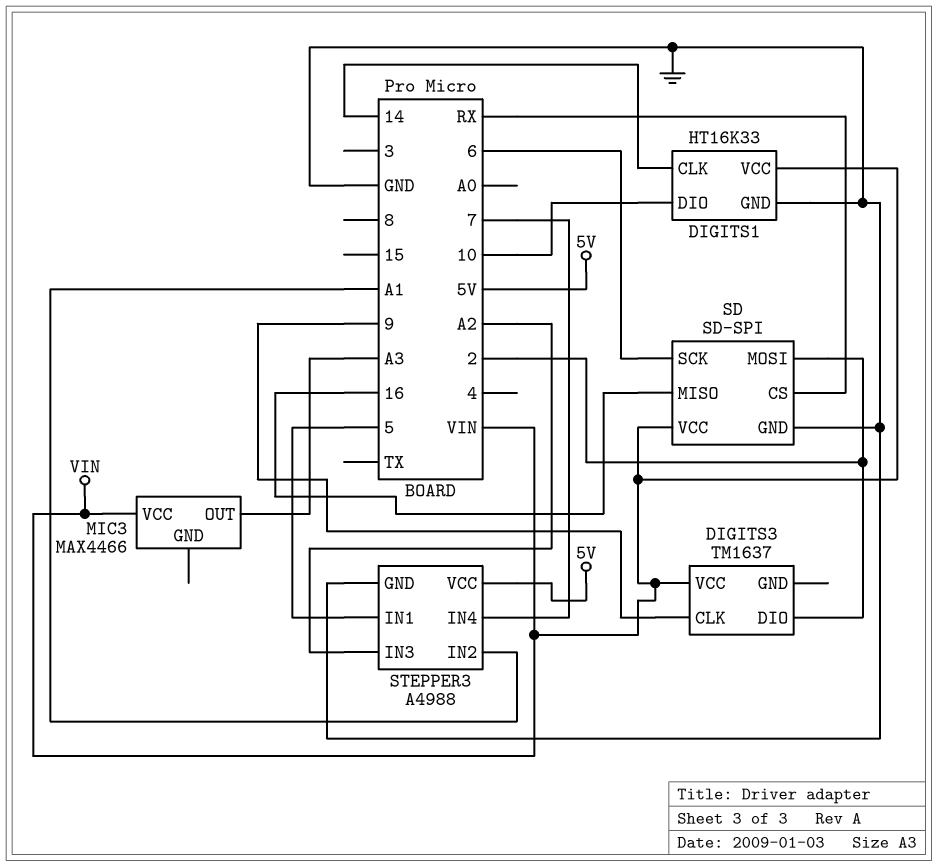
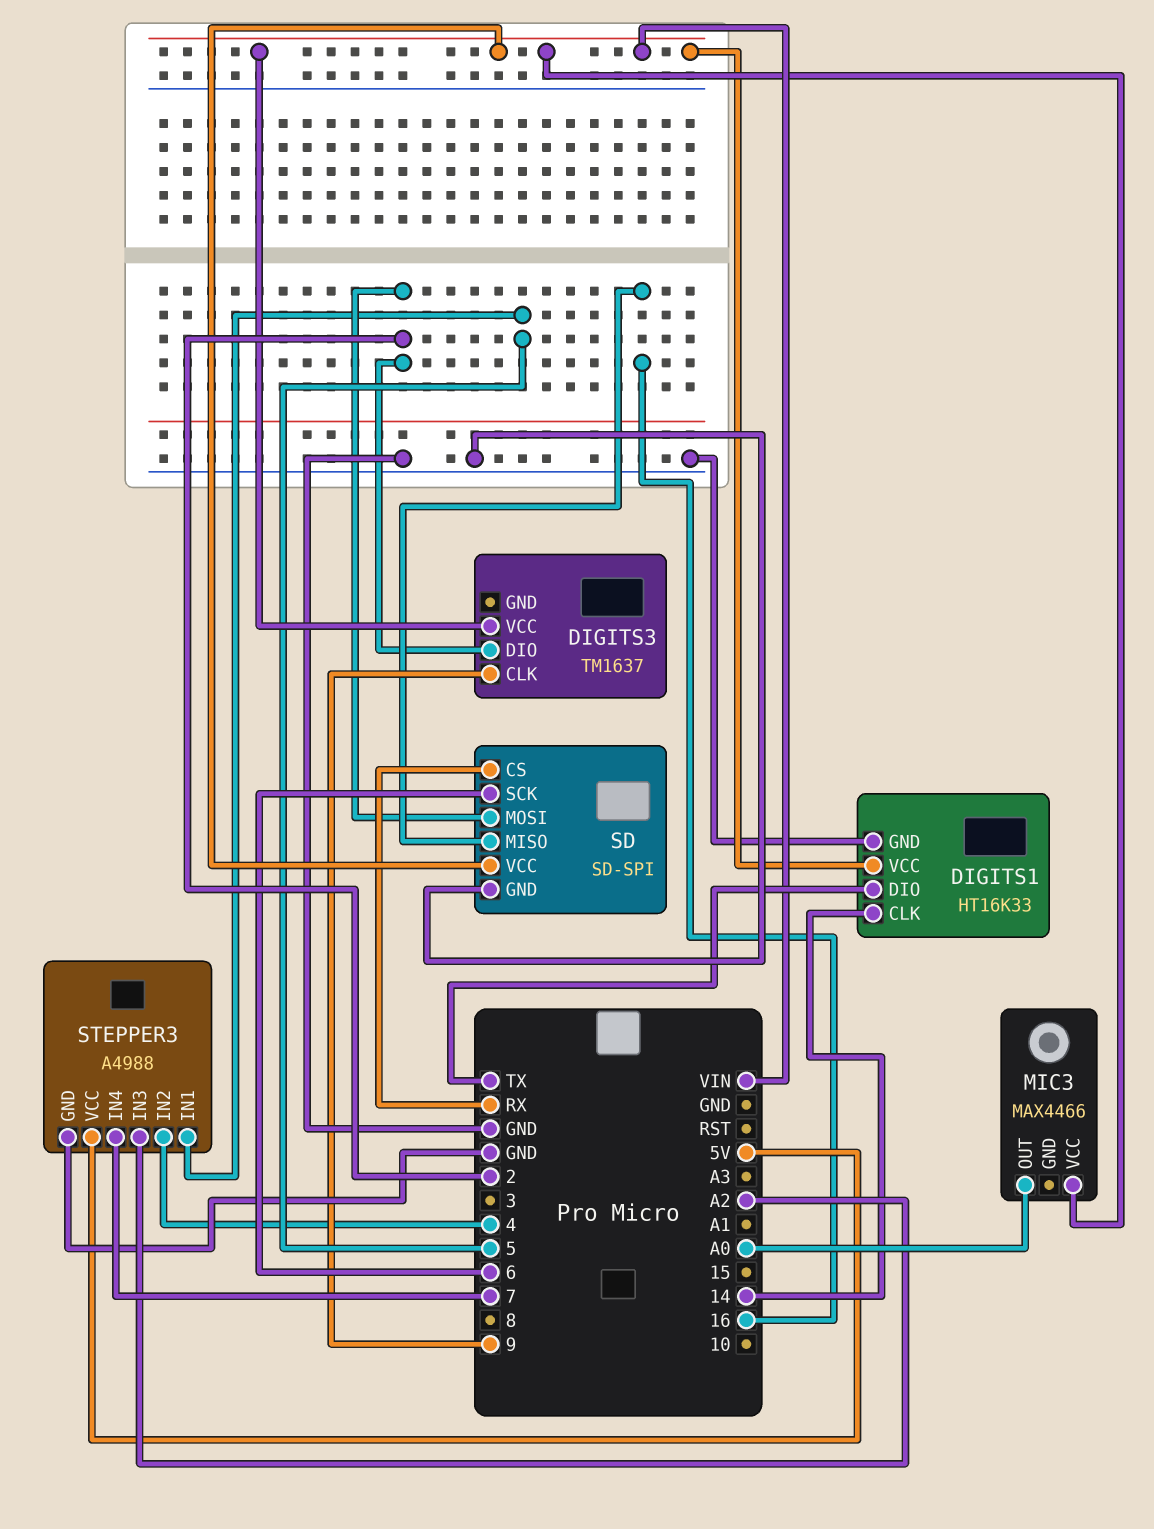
DIGITS1 pin DIO: 10 -> TX
MIC3 pin OUT: A3 -> A0
STEPPER3 pin IN2: A1 -> 4

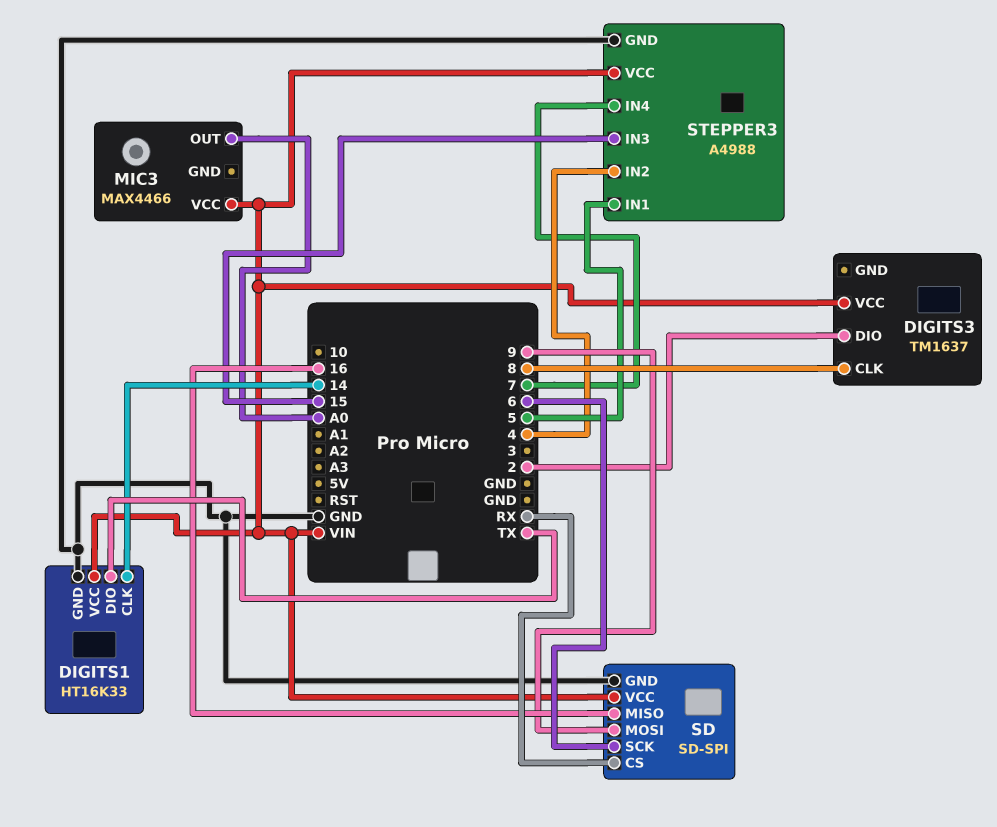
DIGITS3 pin CLK: 9 -> 8
SD pin MOSI: 2 -> 9
STEPPER3 pin IN3: A2 -> 15
STEPPER3 pin VCC: 5V -> VIN

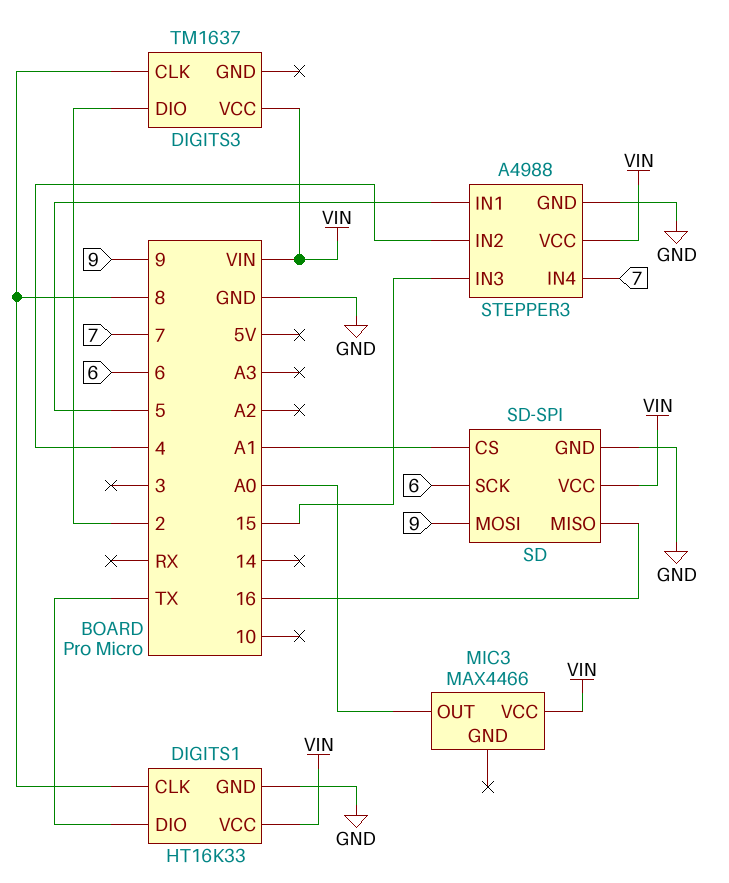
DIGITS1 pin CLK: 14 -> 8
SD pin CS: RX -> A1

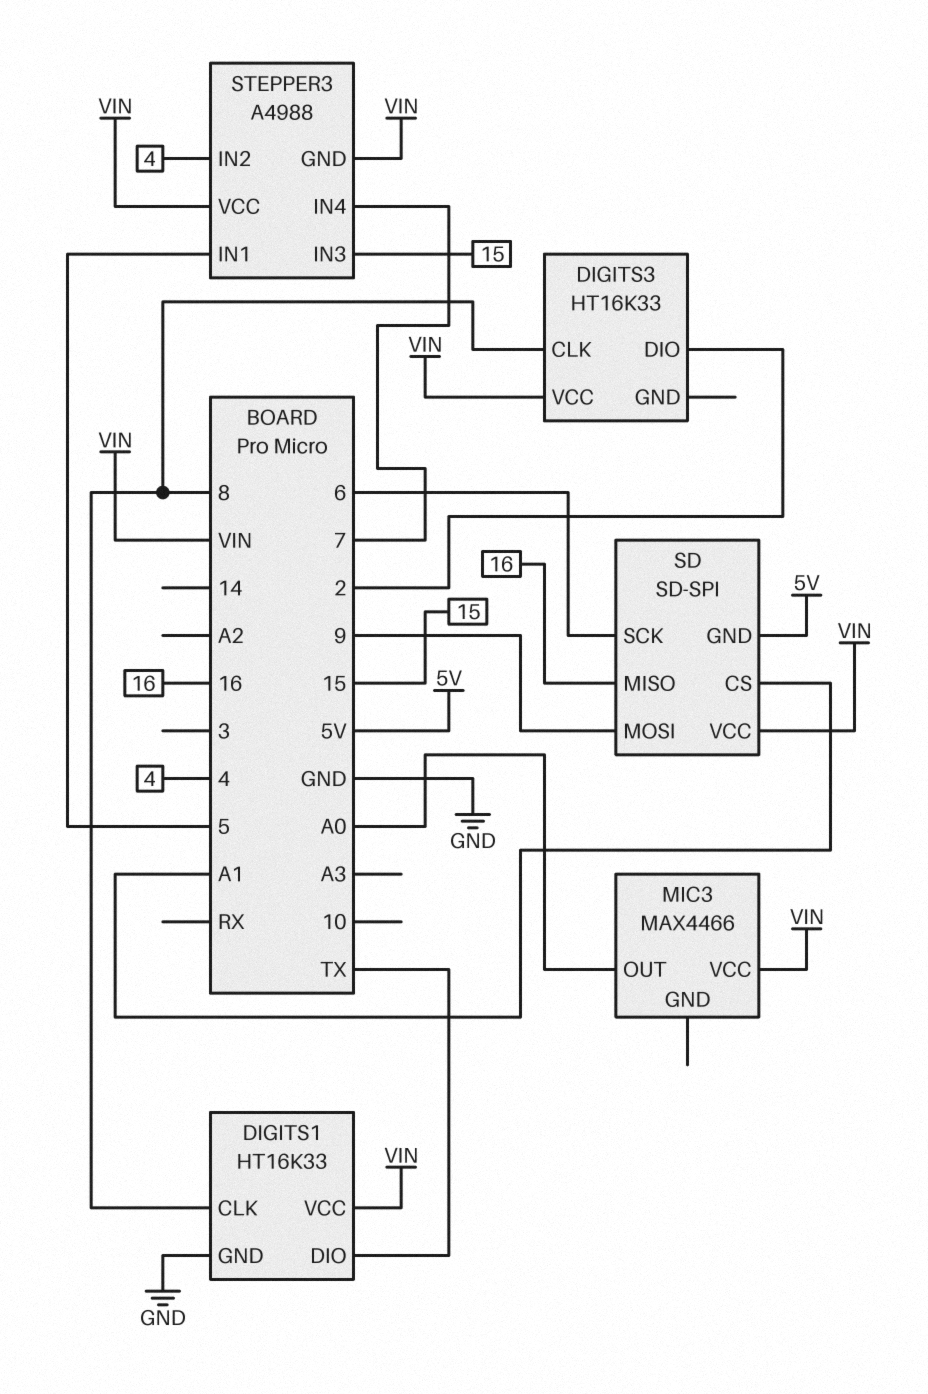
DIGITS3: TM1637 -> HT16K33
SD pin GND: GND -> 5V
STEPPER3 pin GND: GND -> VIN

